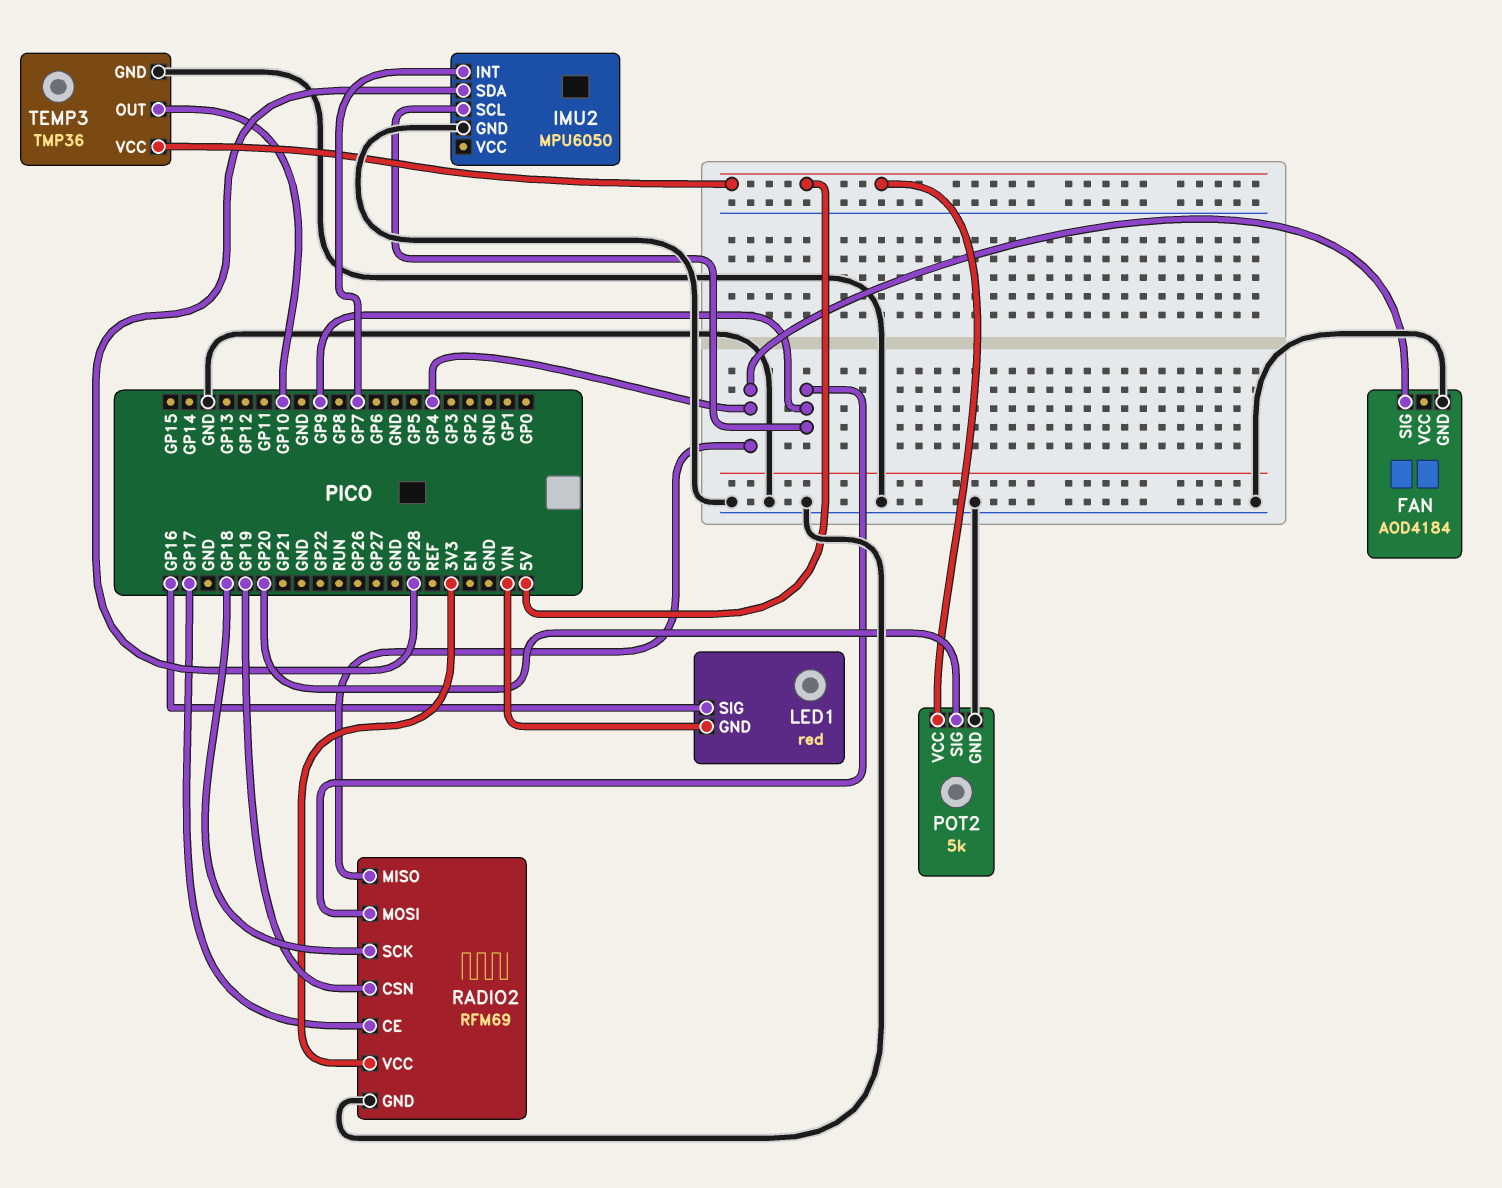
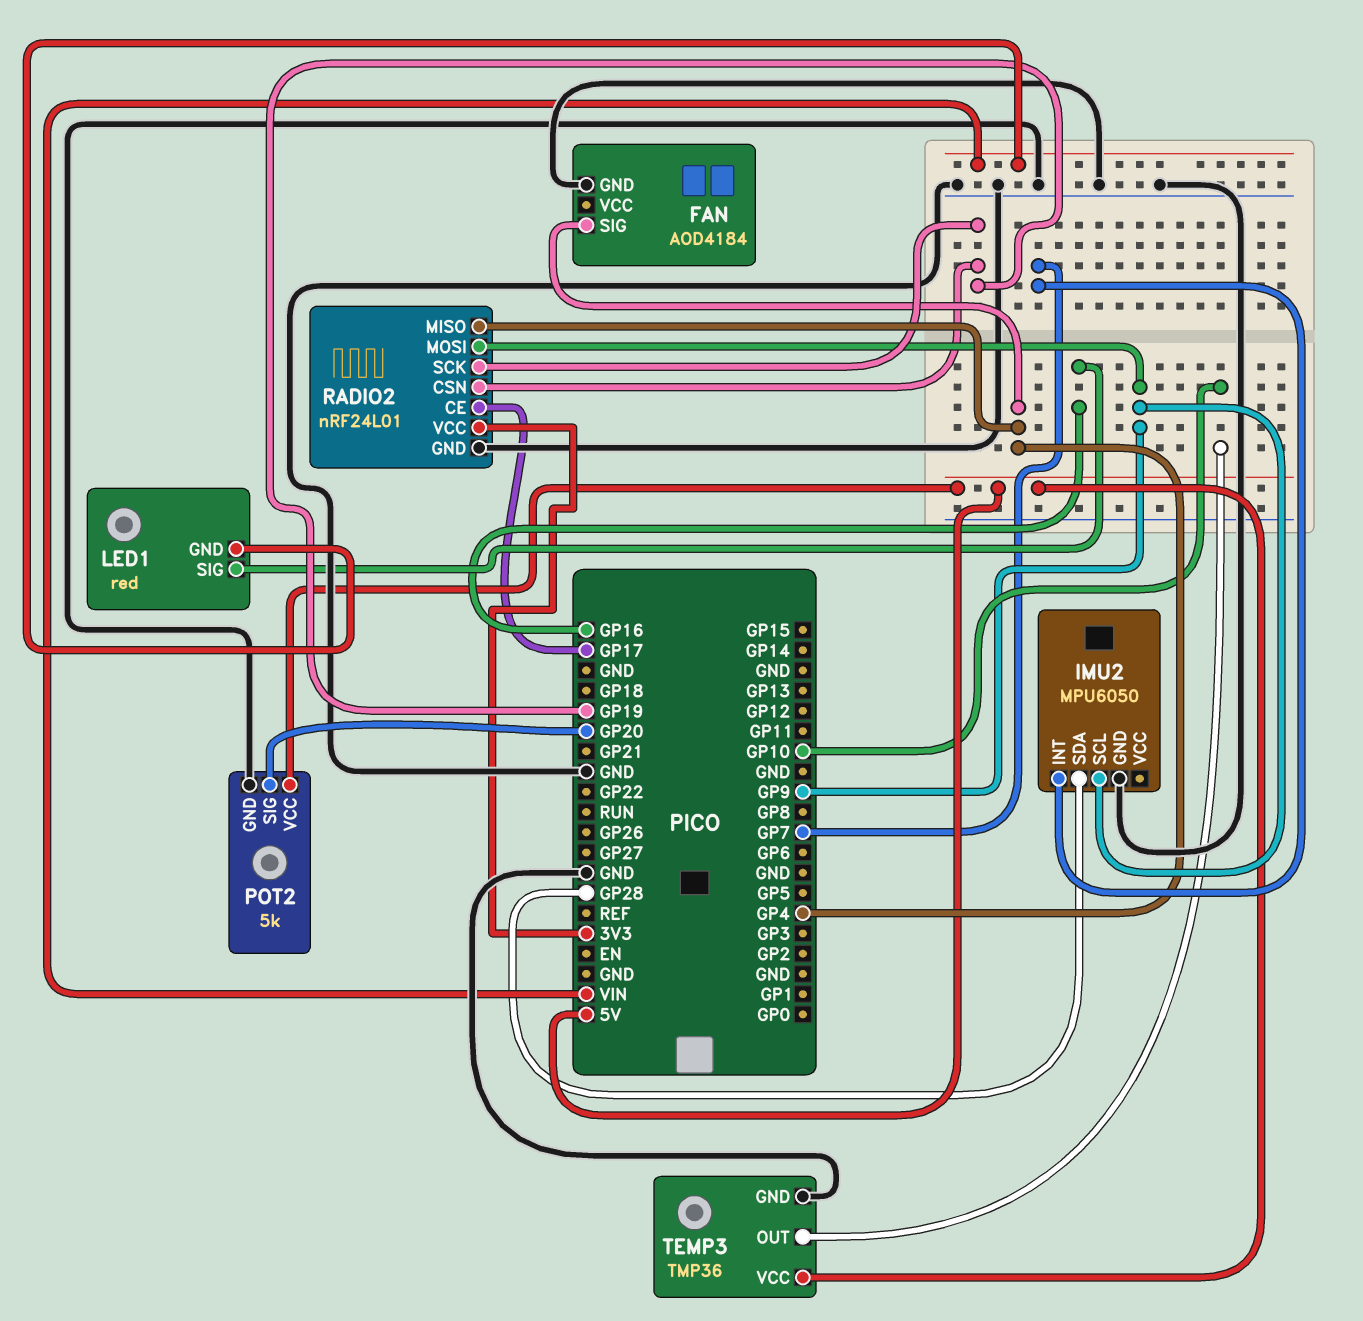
RADIO2: RFM69 -> nRF24L01
RADIO2 pin SCK: GP18 -> GP19

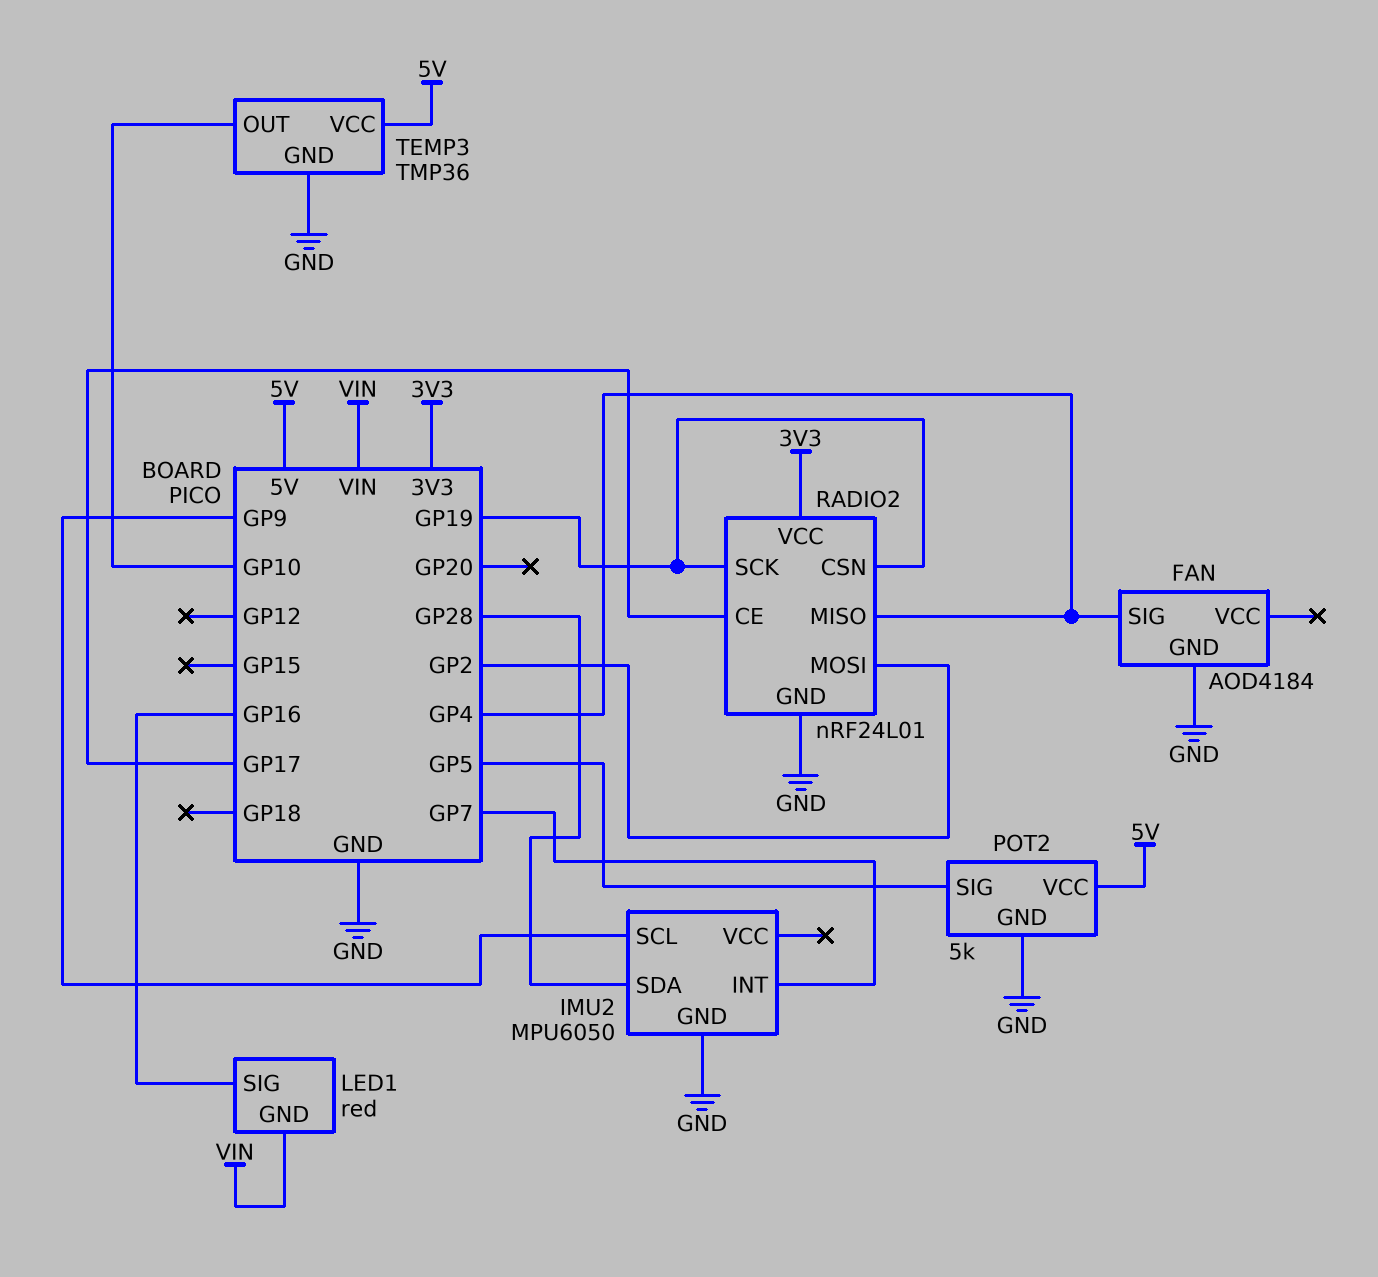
POT2 pin SIG: GP20 -> GP5
RADIO2 pin MOSI: GP9 -> GP2

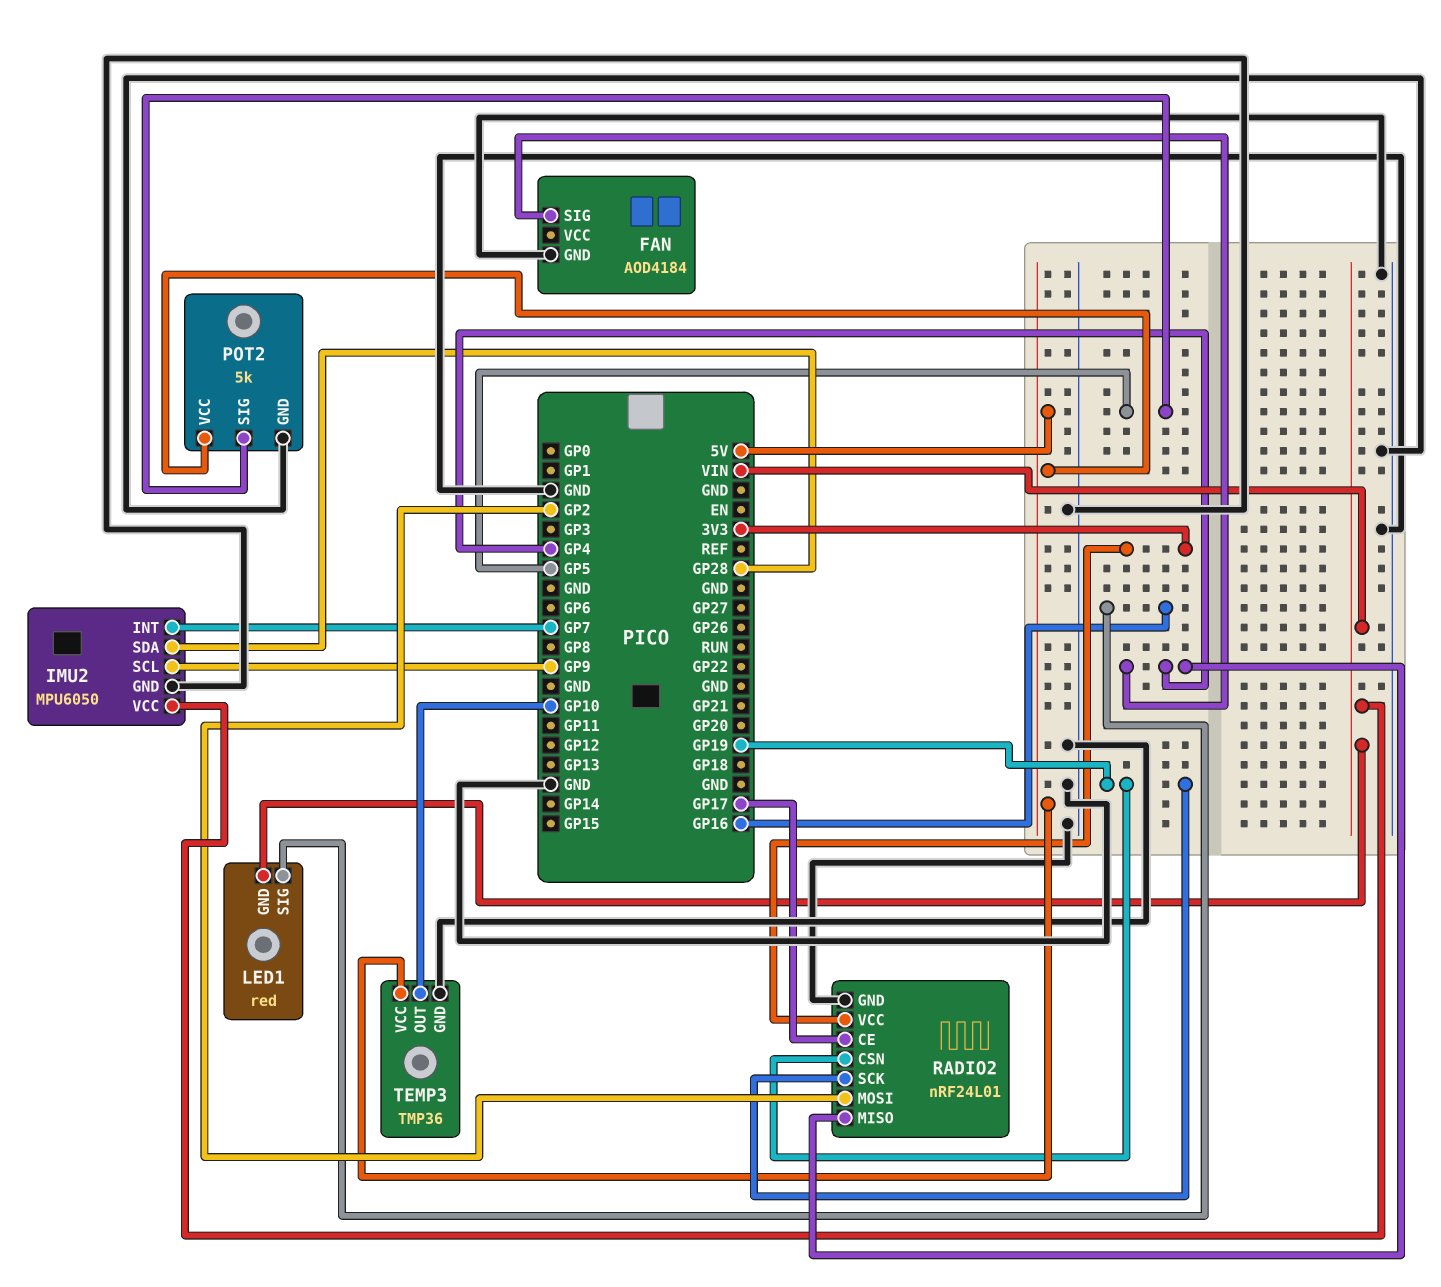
IMU2 pin VCC: none -> VIN

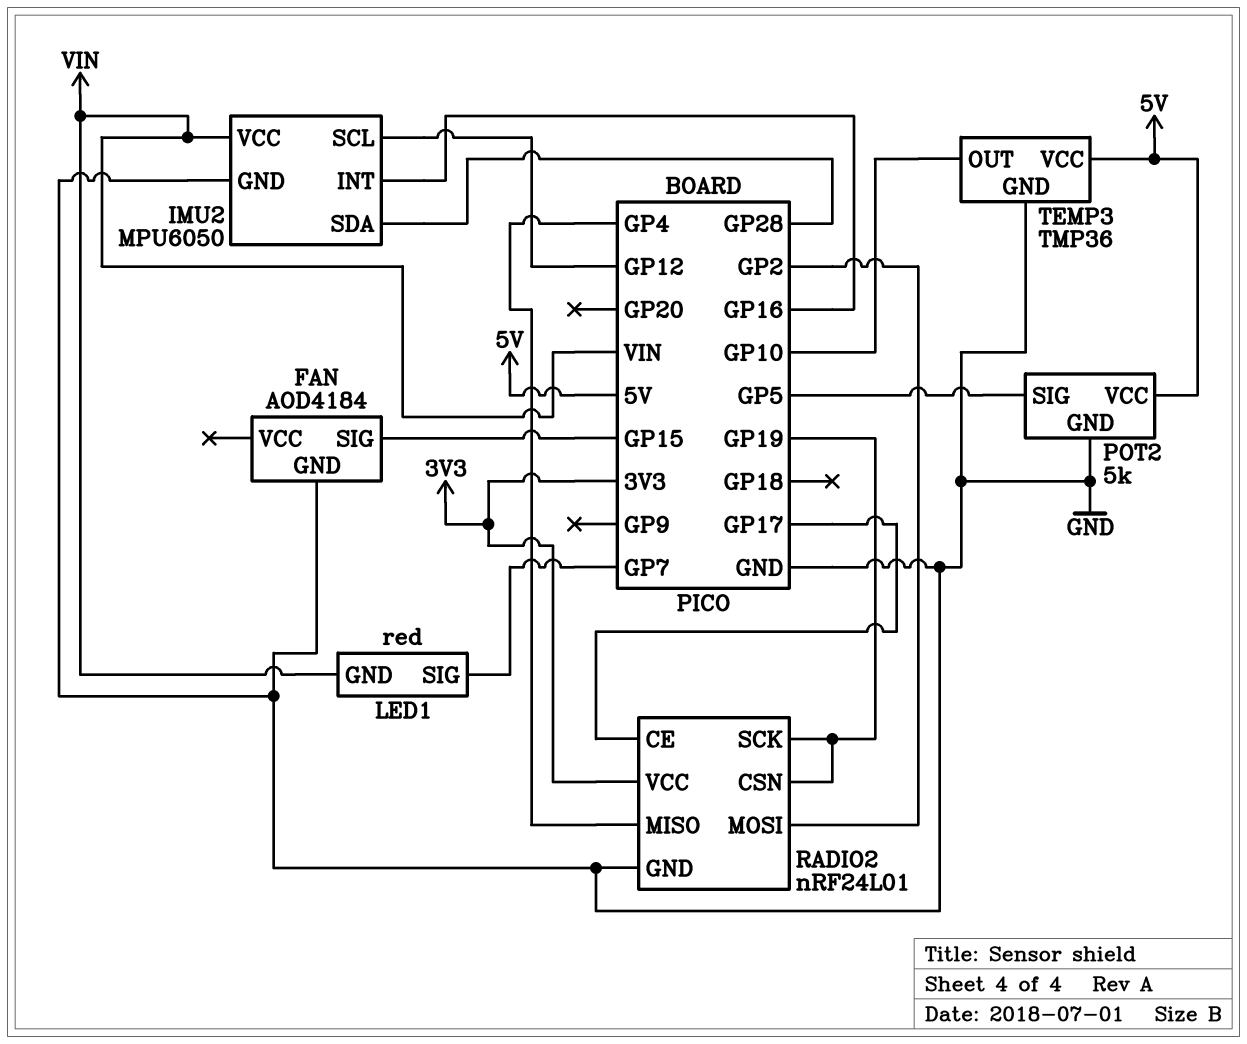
FAN pin SIG: GP4 -> GP15
IMU2 pin INT: GP7 -> GP16
IMU2 pin SCL: GP9 -> GP12
LED1 pin SIG: GP16 -> GP7

